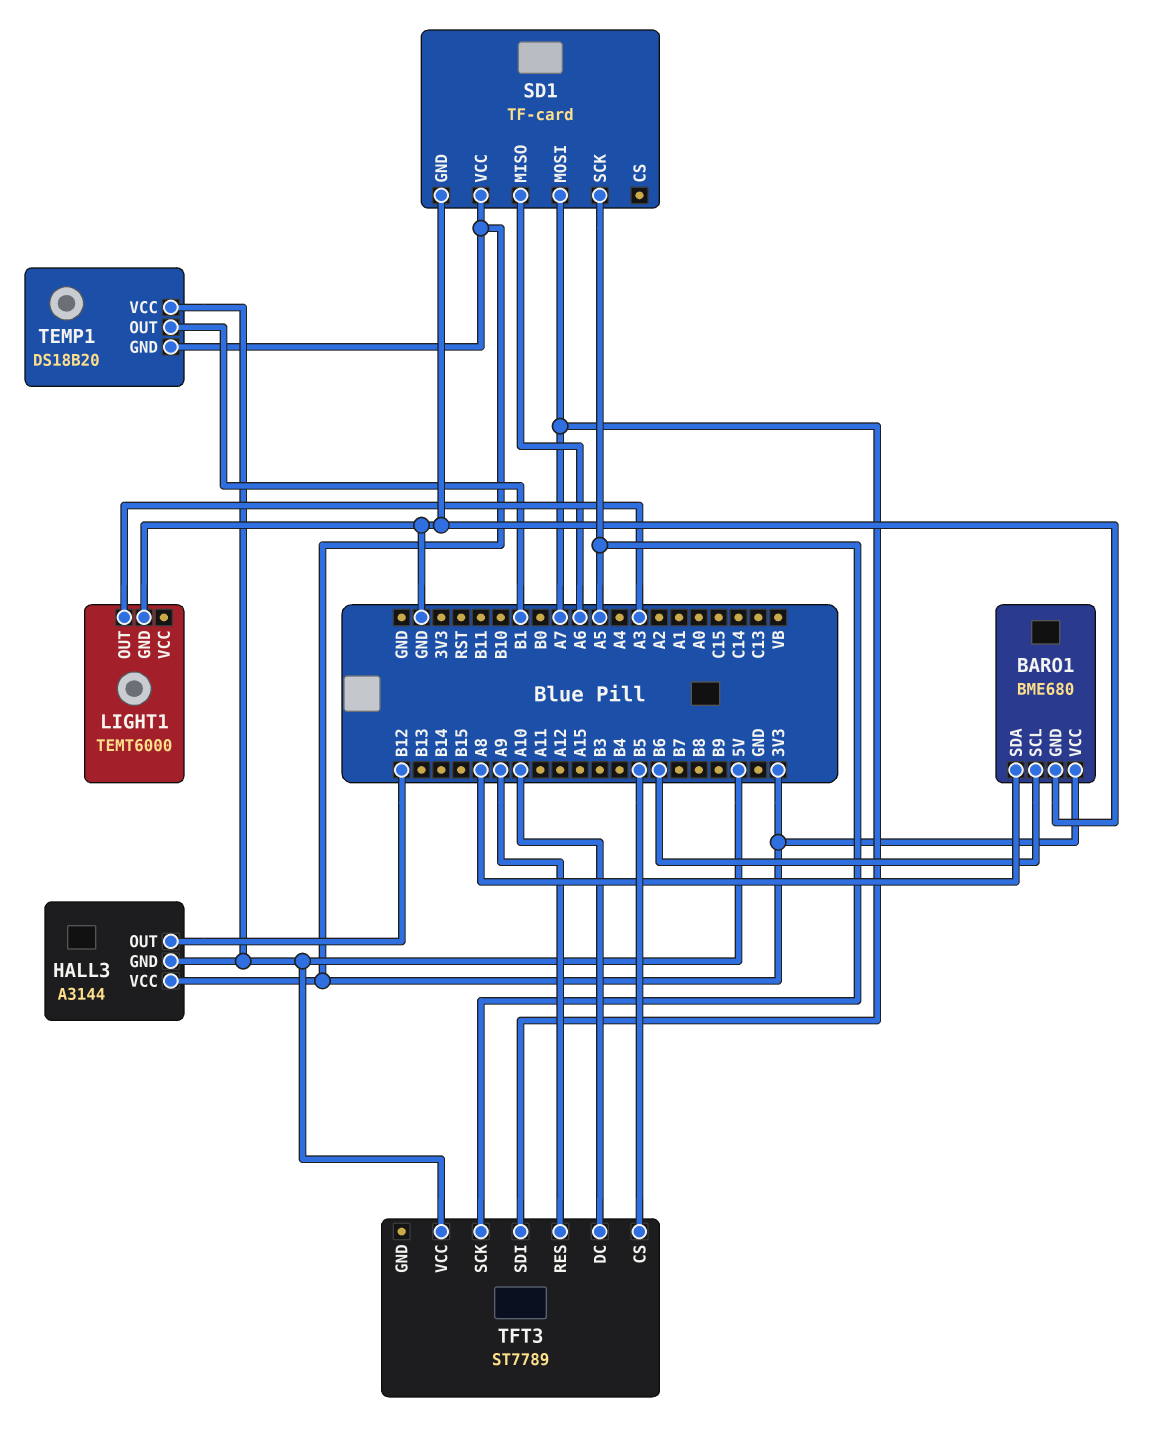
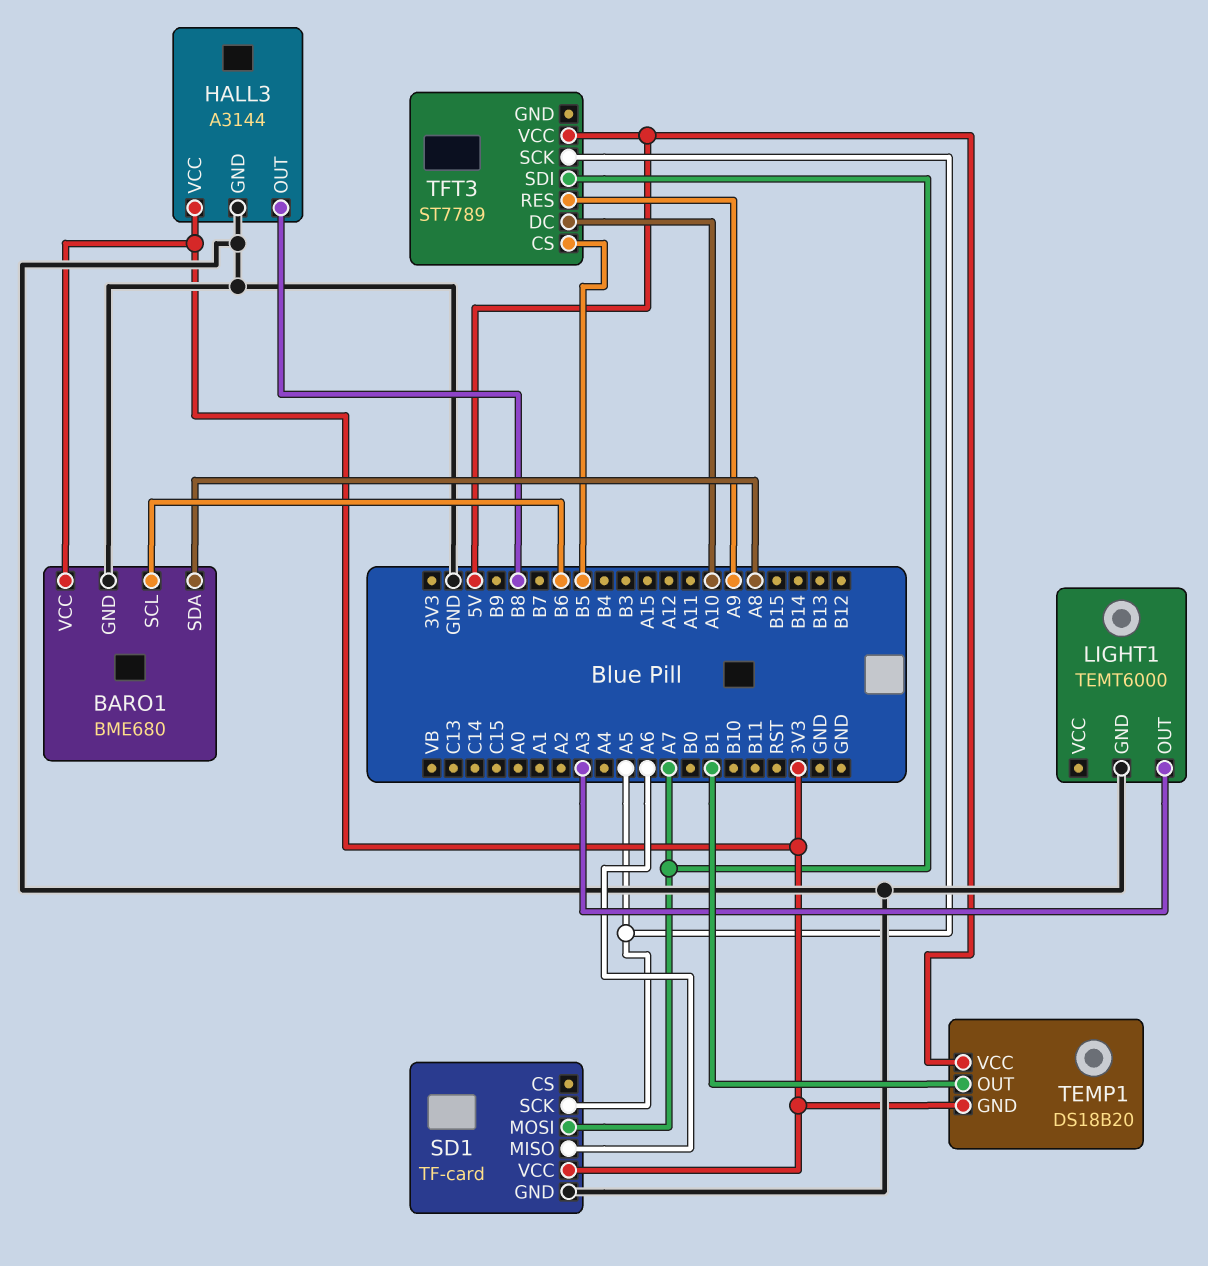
HALL3 pin GND: 5V -> GND
HALL3 pin OUT: B12 -> B8

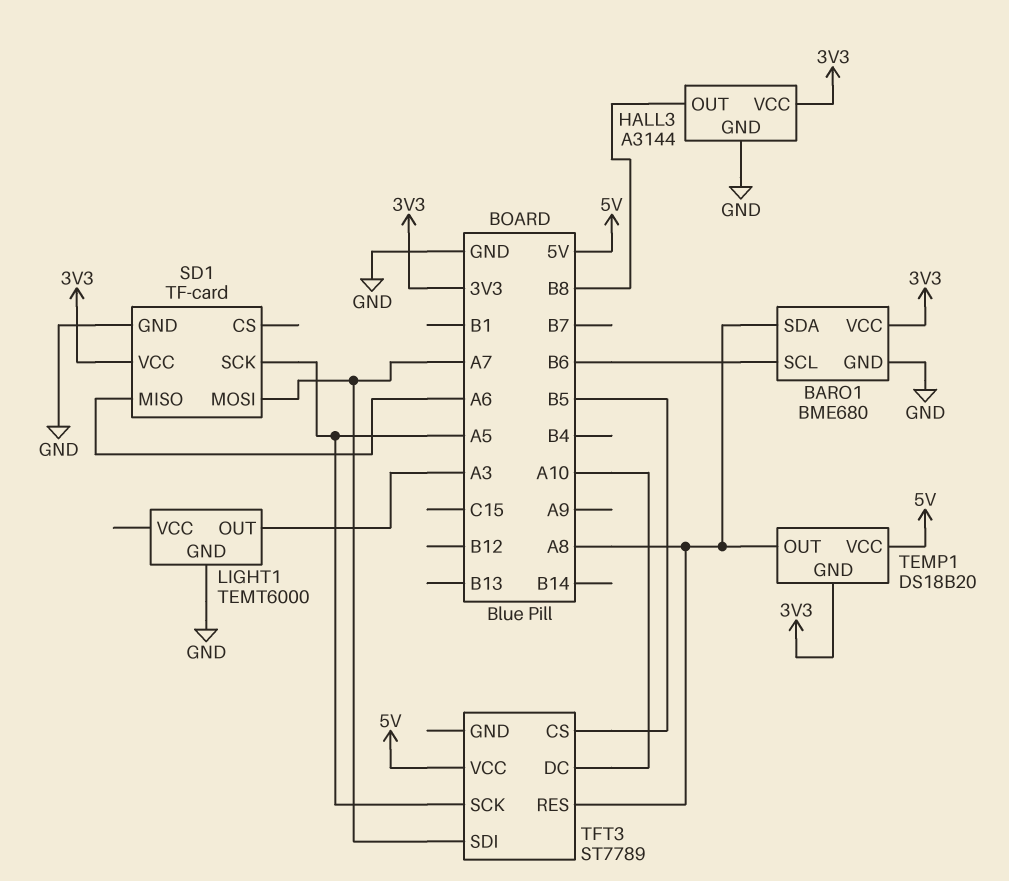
TEMP1 pin OUT: B1 -> A8
TFT3 pin RES: A9 -> A8

